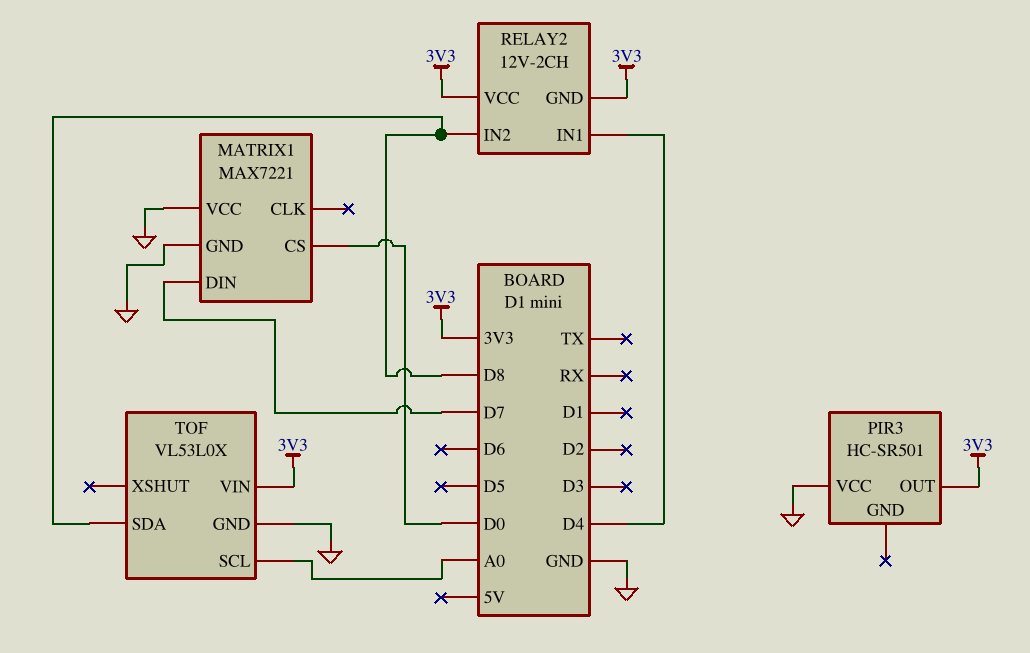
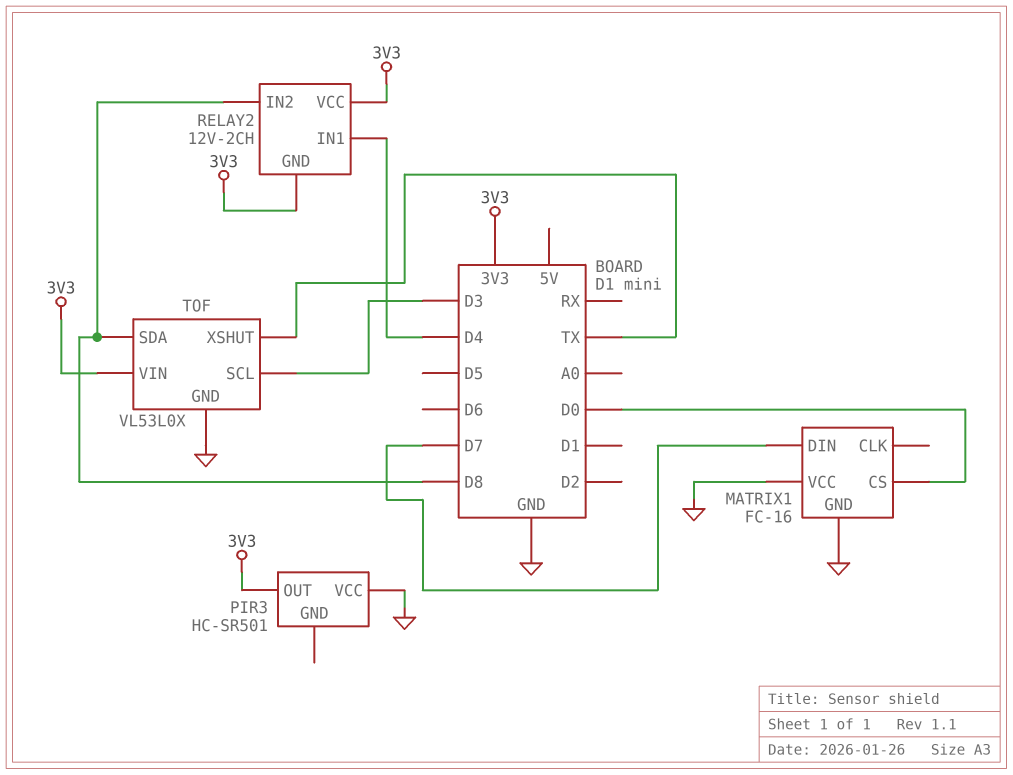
MATRIX1: MAX7221 -> FC-16
TOF pin SCL: A0 -> D3
TOF pin XSHUT: none -> TX

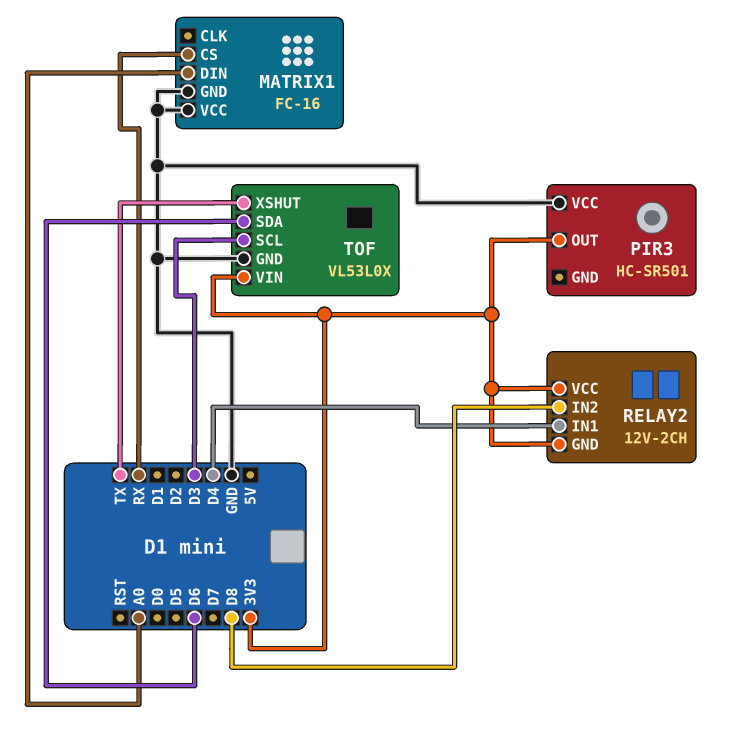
MATRIX1 pin CS: D0 -> RX
MATRIX1 pin DIN: D7 -> A0
TOF pin SDA: D8 -> D6

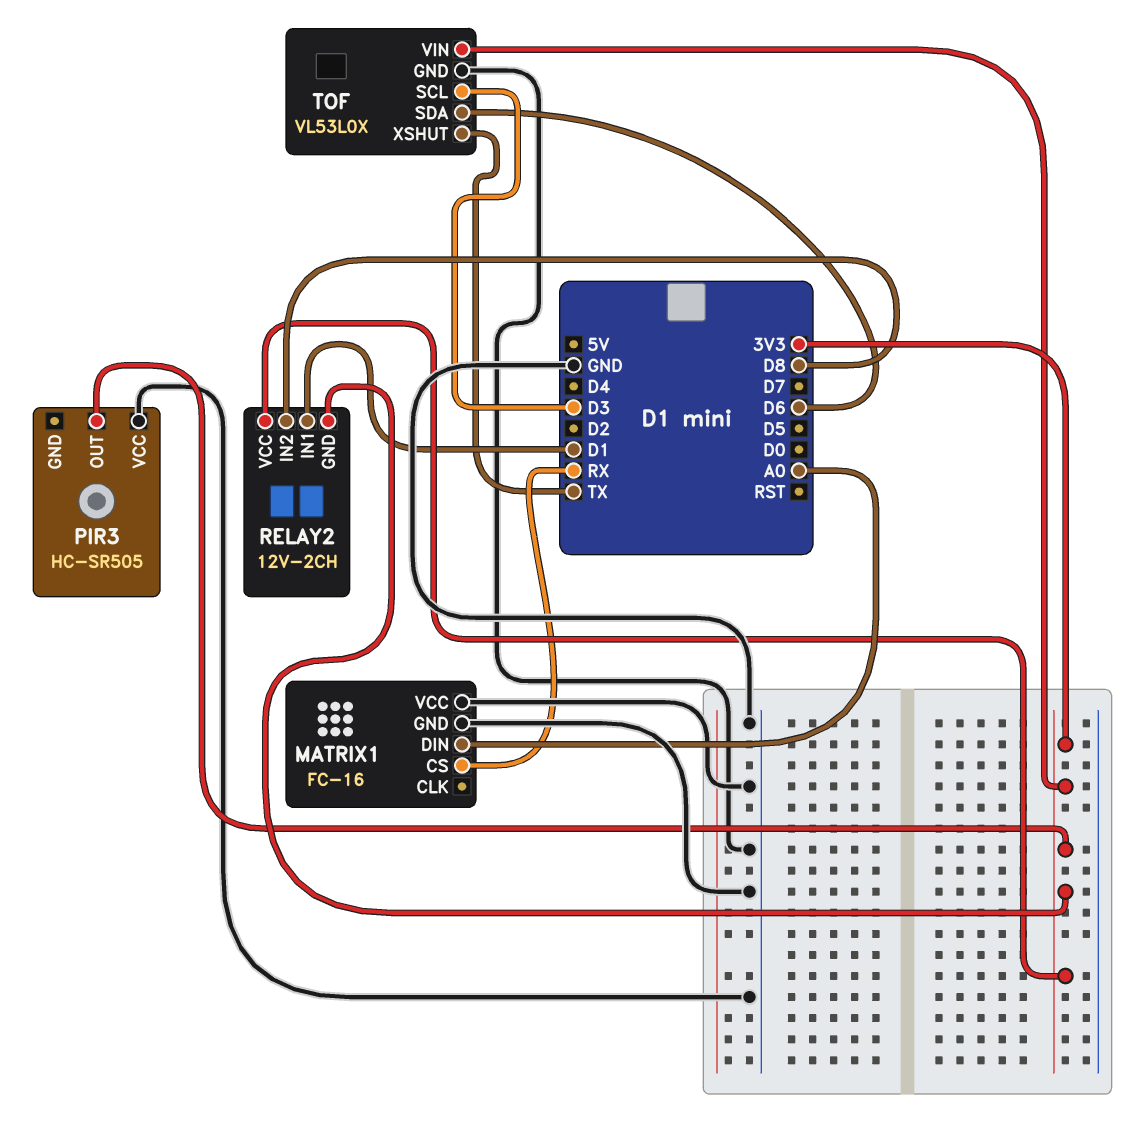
PIR3: HC-SR501 -> HC-SR505
RELAY2 pin IN1: D4 -> D1

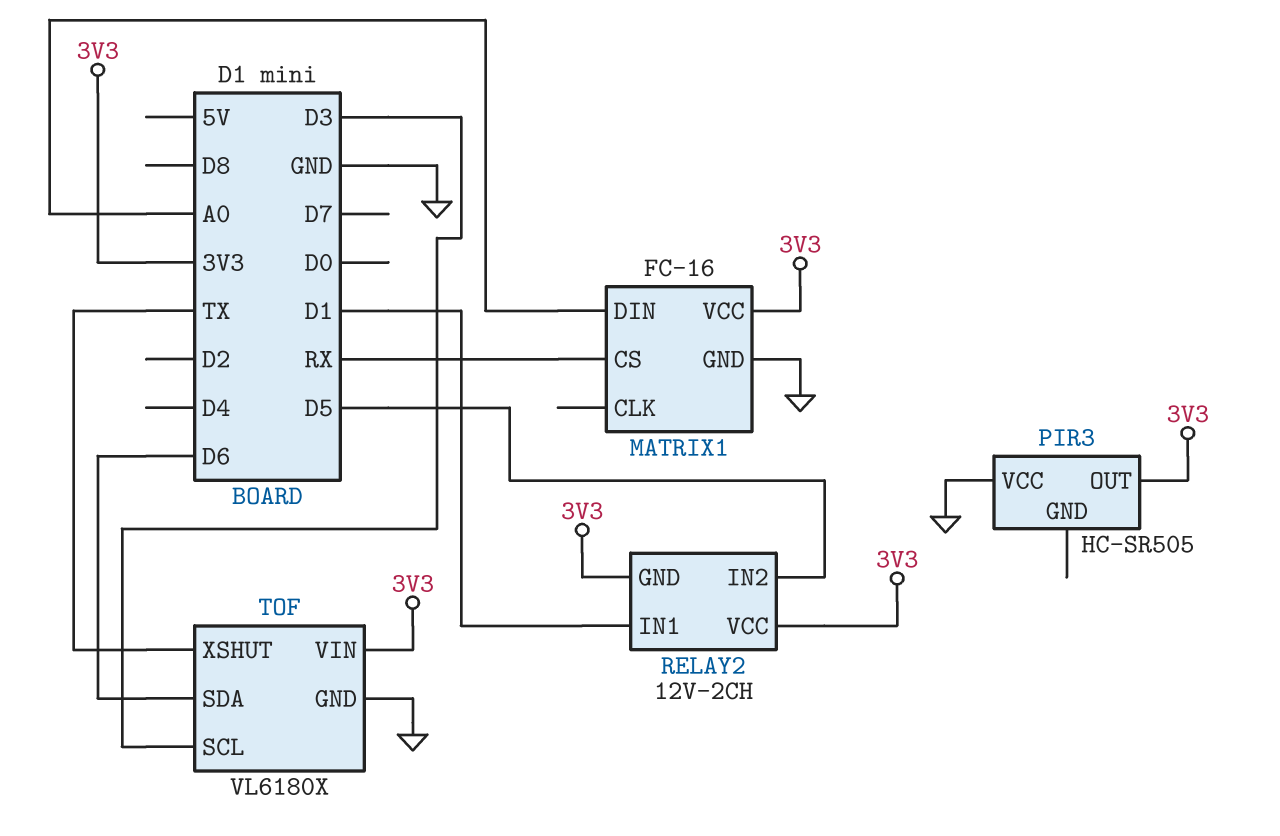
MATRIX1 pin VCC: GND -> 3V3
RELAY2 pin IN2: D8 -> D5
TOF: VL53L0X -> VL6180X

